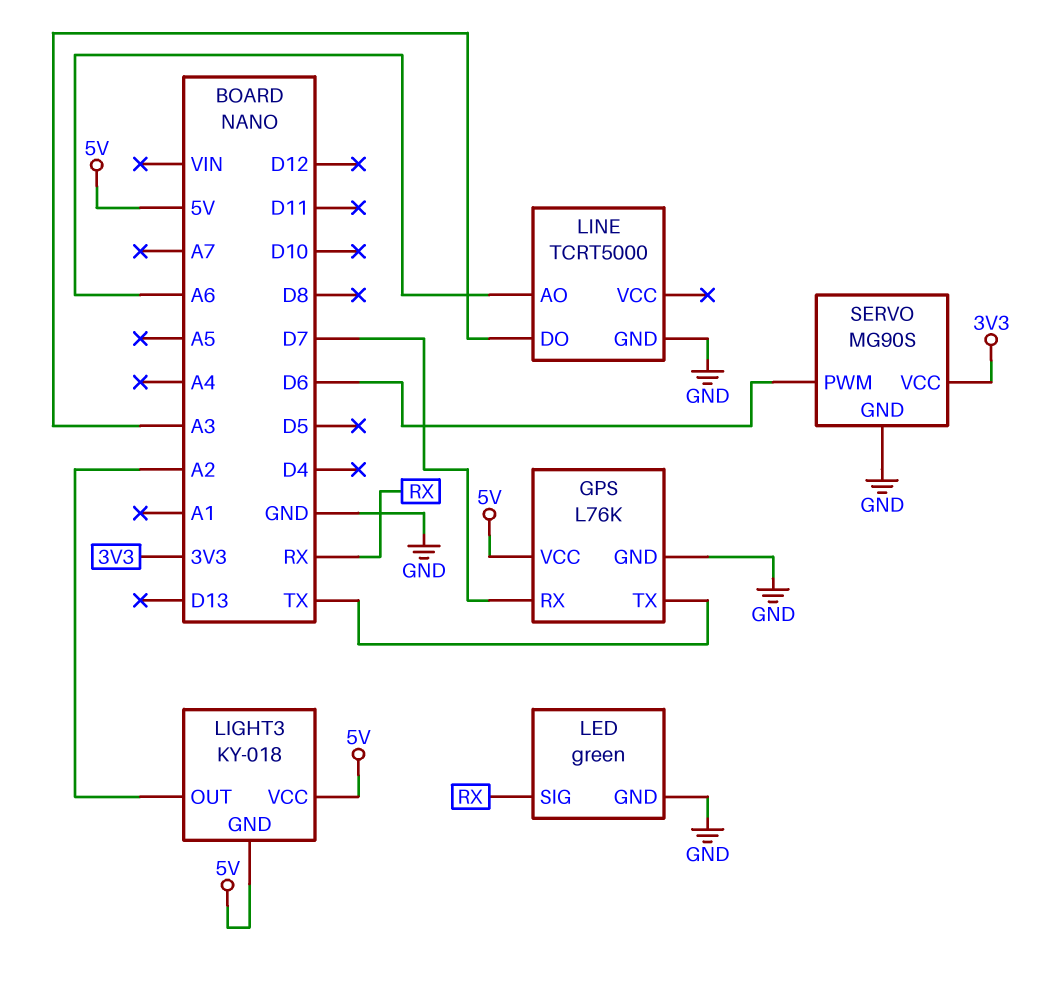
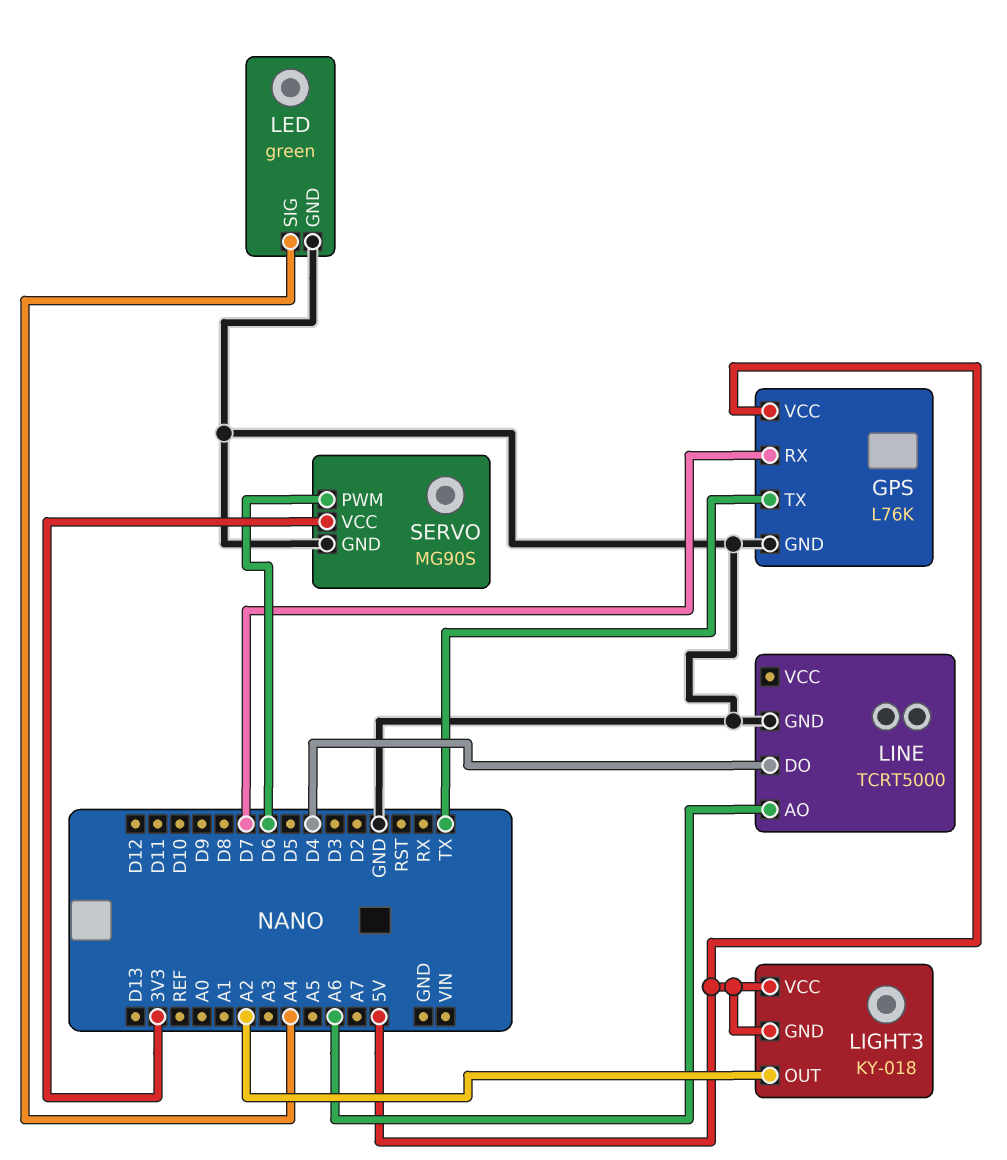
LED pin SIG: RX -> A4
LINE pin DO: A3 -> D4

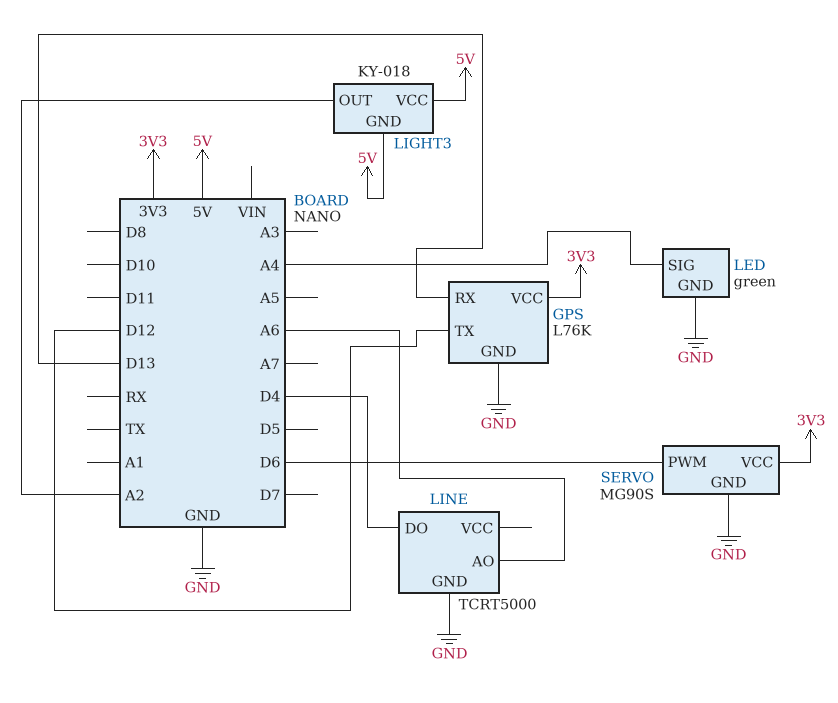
GPS pin RX: D7 -> D13
GPS pin TX: TX -> D12
GPS pin VCC: 5V -> 3V3

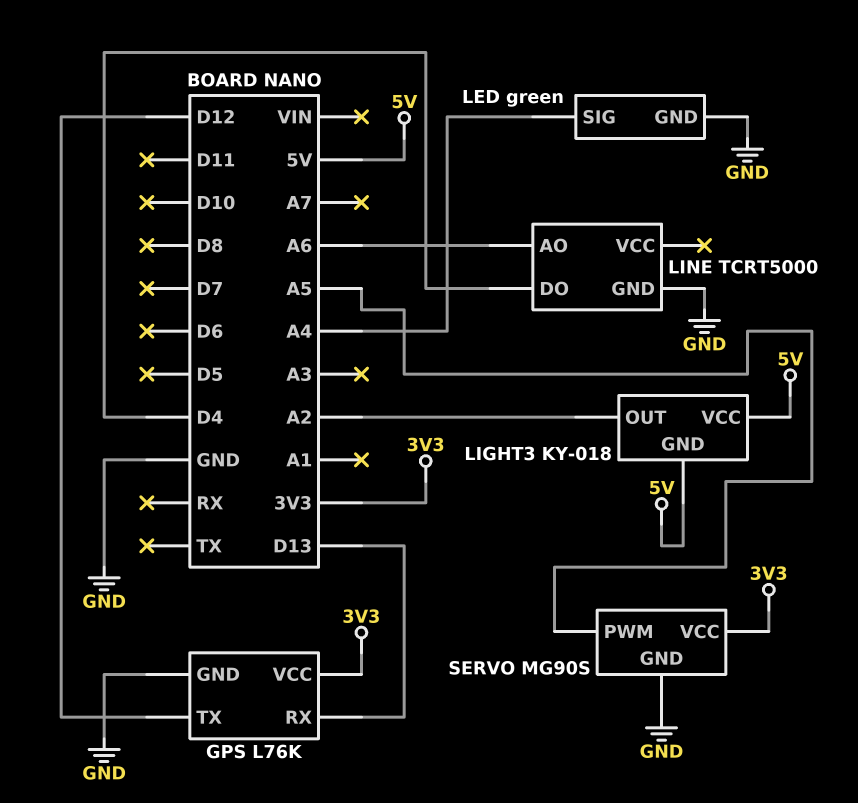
SERVO pin PWM: D6 -> A5

